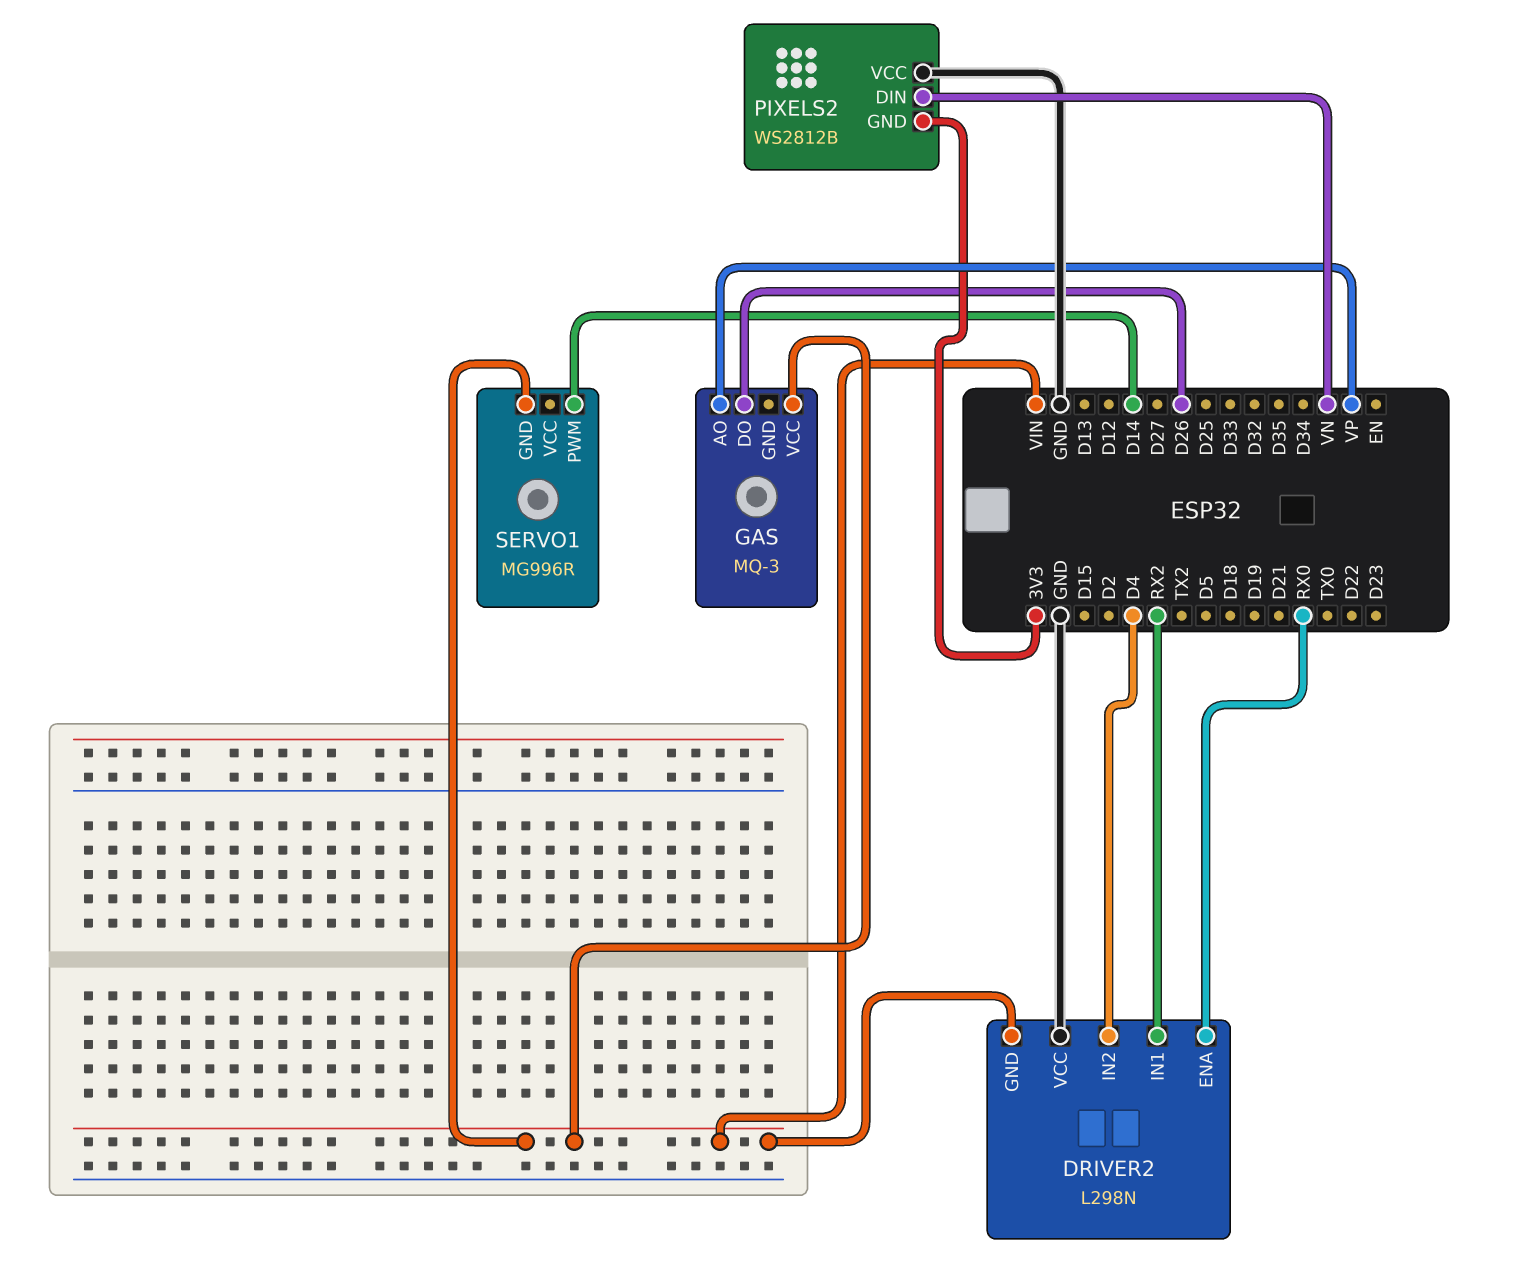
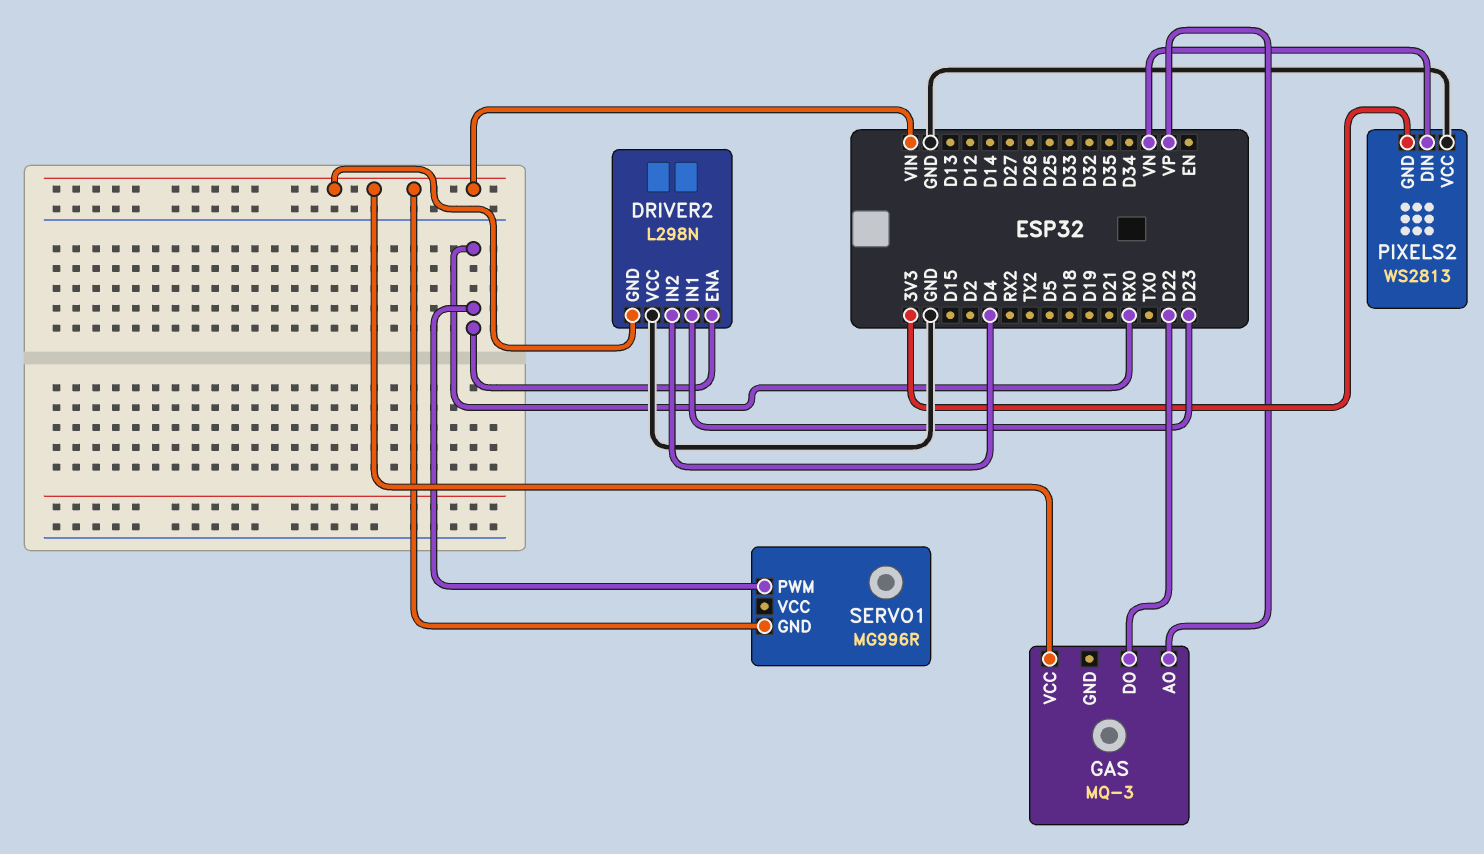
DRIVER2 pin IN1: RX2 -> D23
GAS pin DO: D26 -> D22
PIXELS2: WS2812B -> WS2813
SERVO1 pin PWM: D14 -> RX0

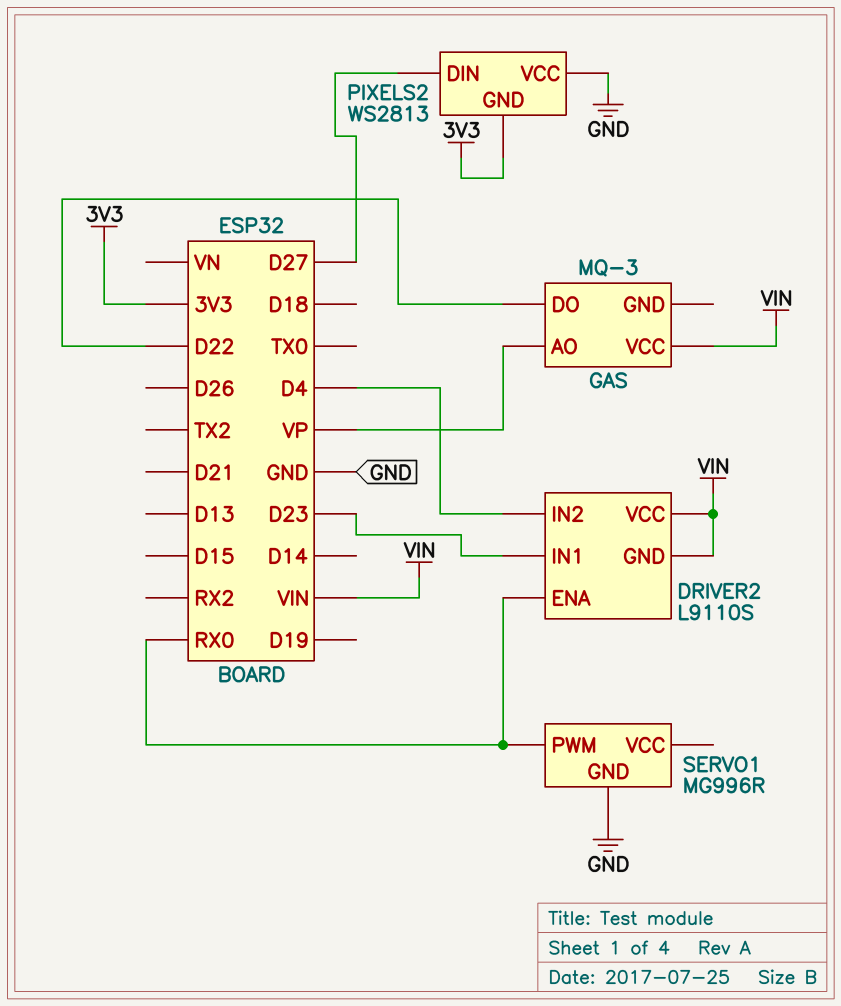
DRIVER2: L298N -> L9110S
DRIVER2 pin VCC: GND -> VIN
PIXELS2 pin DIN: VN -> D27
SERVO1 pin GND: VIN -> GND

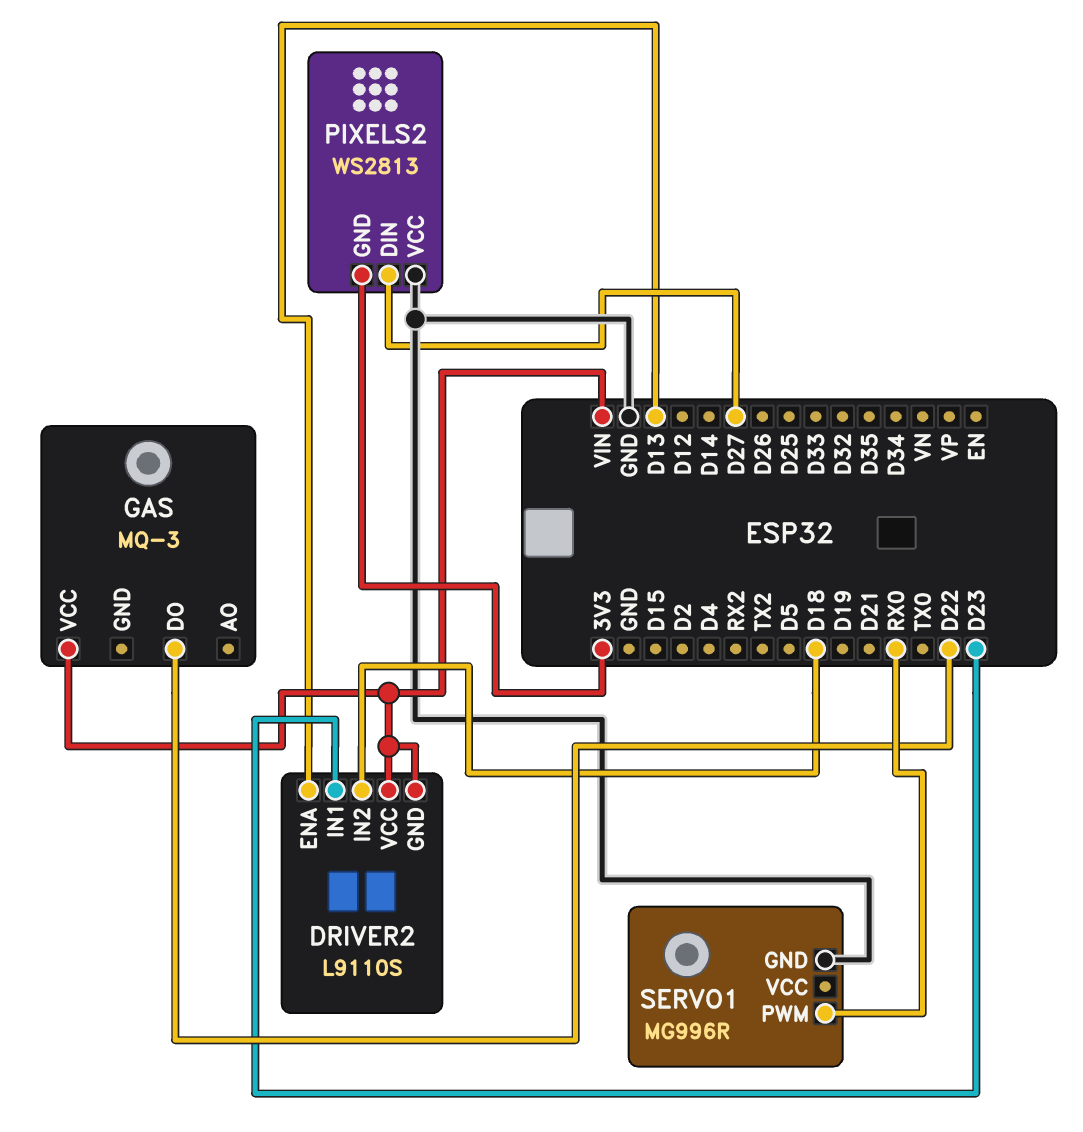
DRIVER2 pin ENA: RX0 -> D13
DRIVER2 pin IN2: D4 -> D18
GAS pin AO: VP -> none

